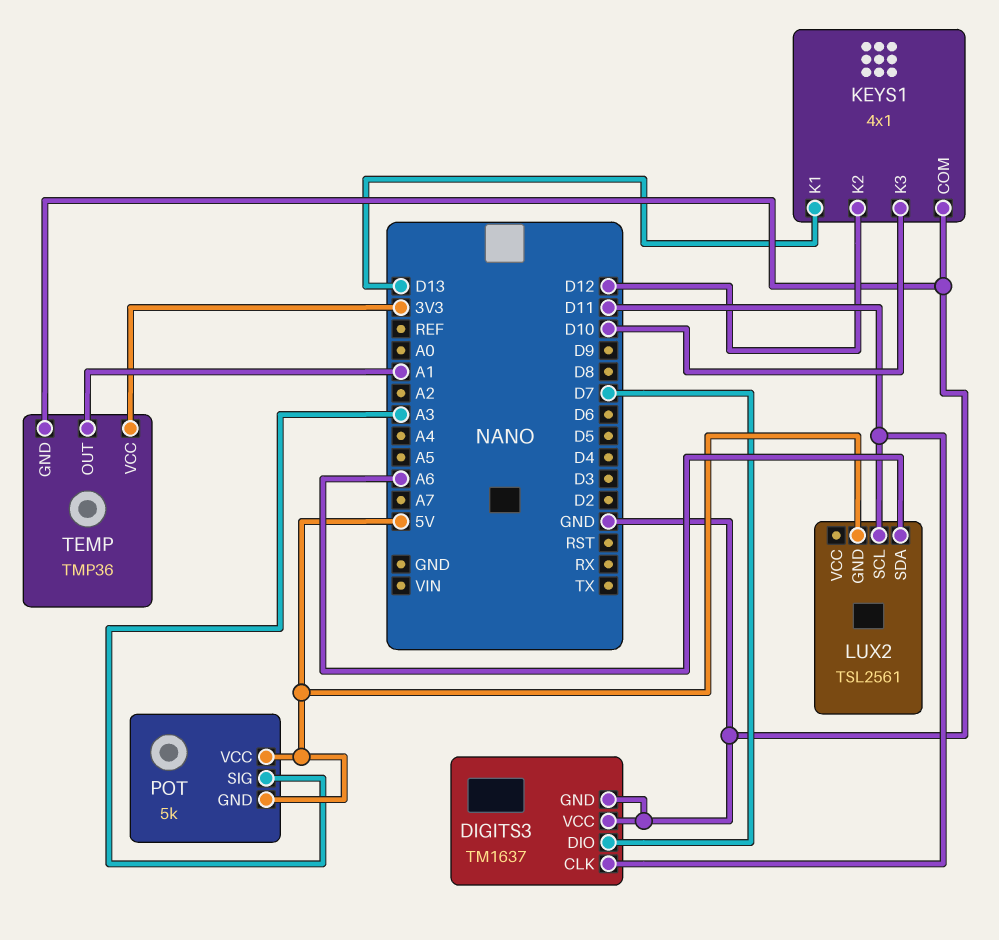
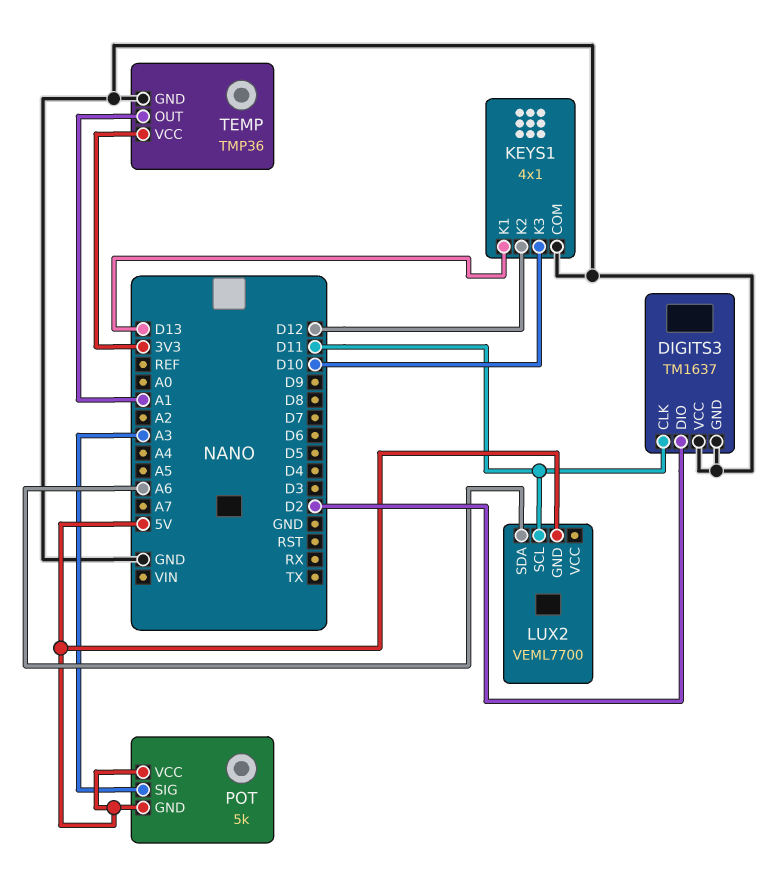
DIGITS3 pin DIO: D7 -> D2
LUX2: TSL2561 -> VEML7700

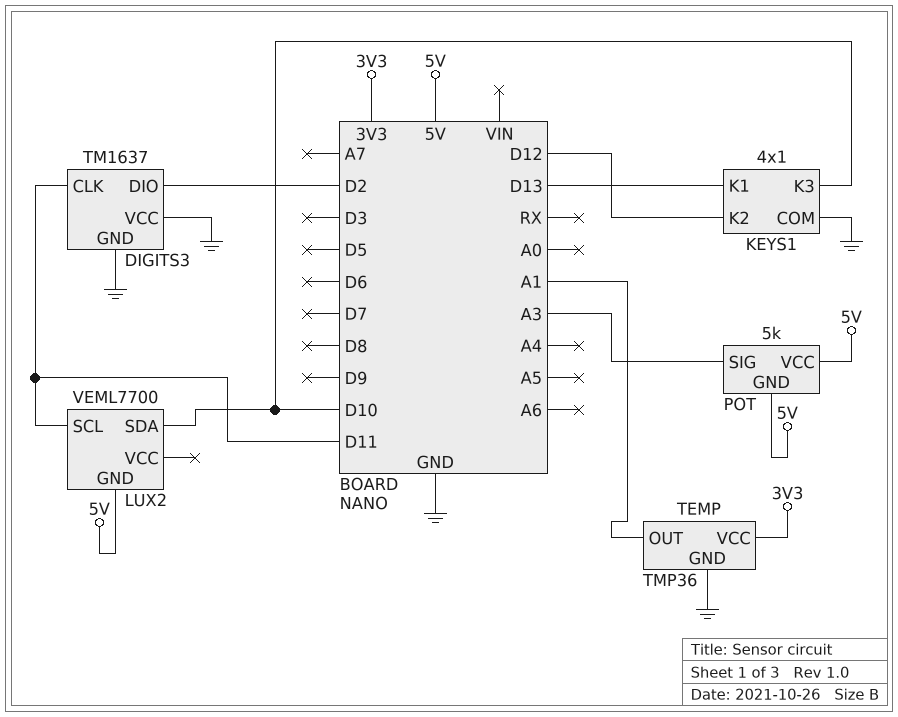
LUX2 pin SDA: A6 -> D10

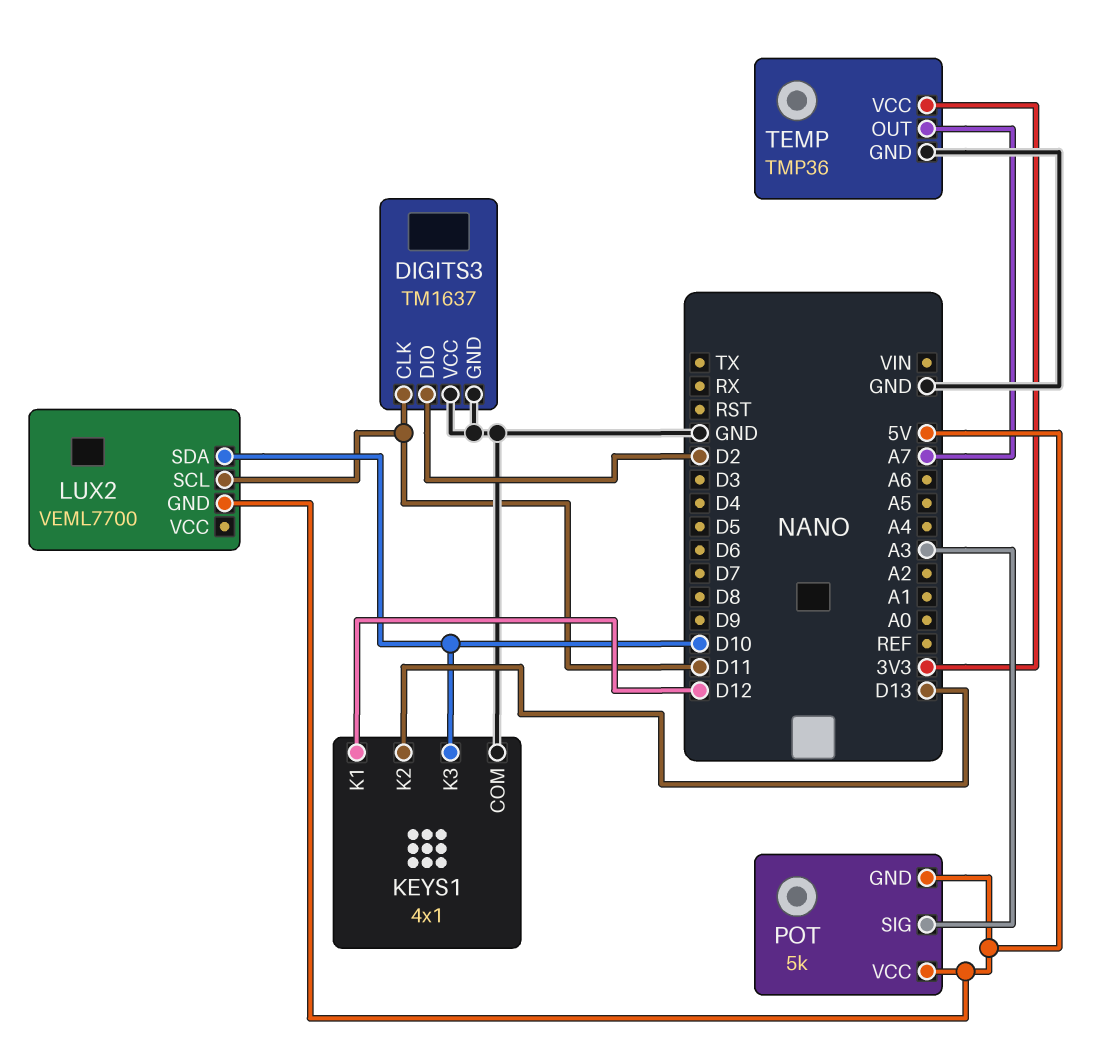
KEYS1 pin K1: D13 -> D12
KEYS1 pin K2: D12 -> D13
TEMP pin OUT: A1 -> A7

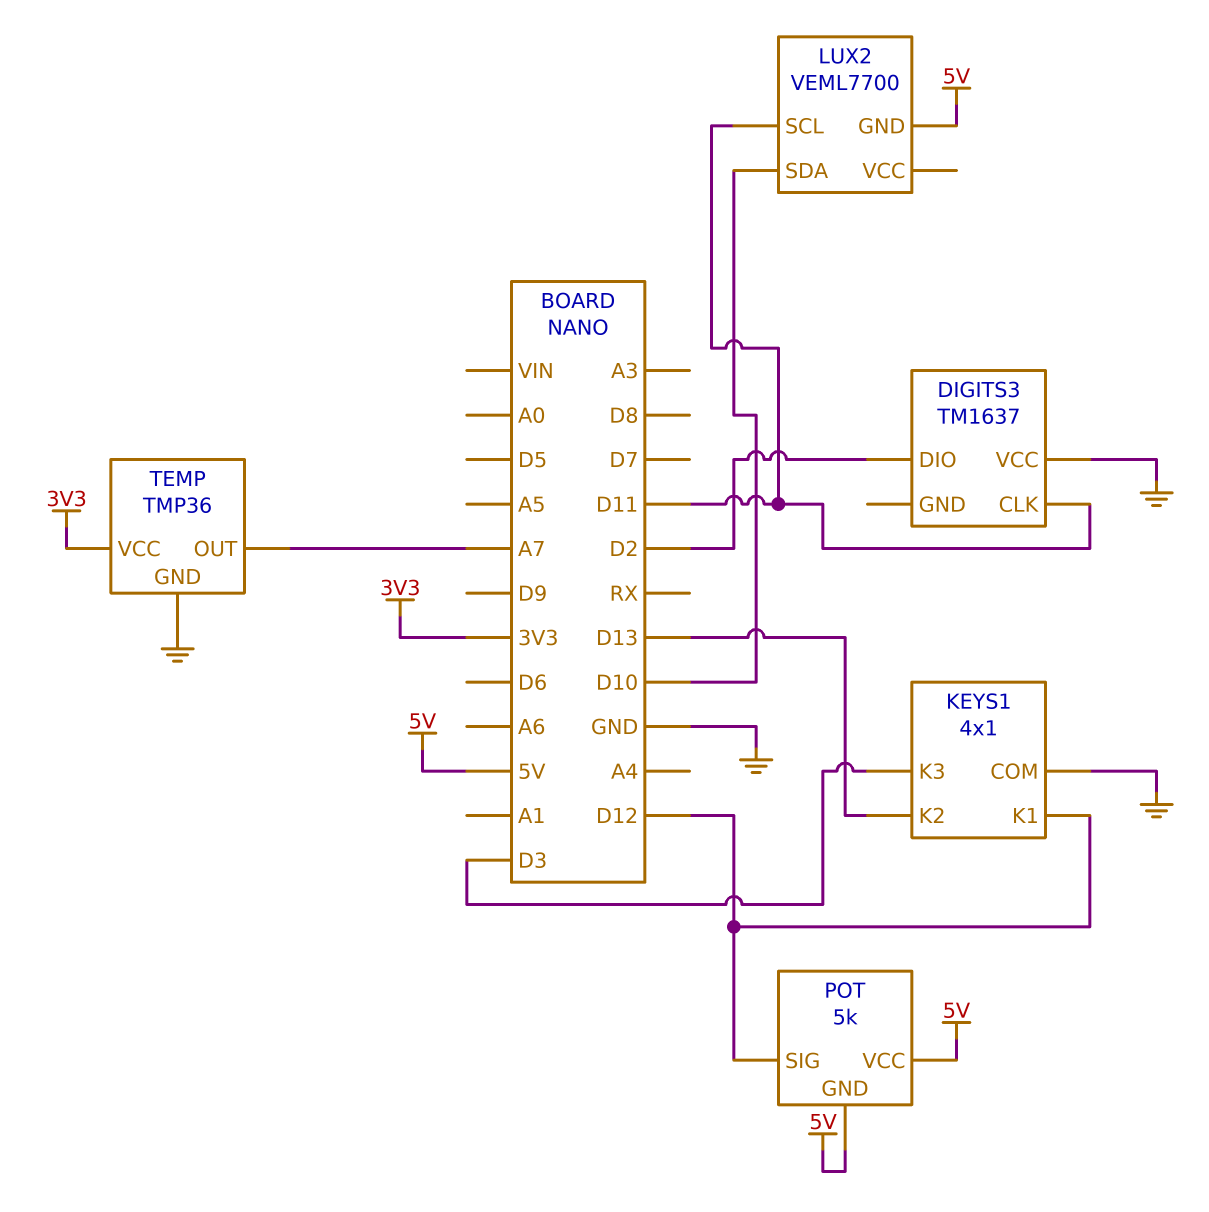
DIGITS3 pin GND: GND -> none
KEYS1 pin K3: D10 -> D3
POT pin SIG: A3 -> D12

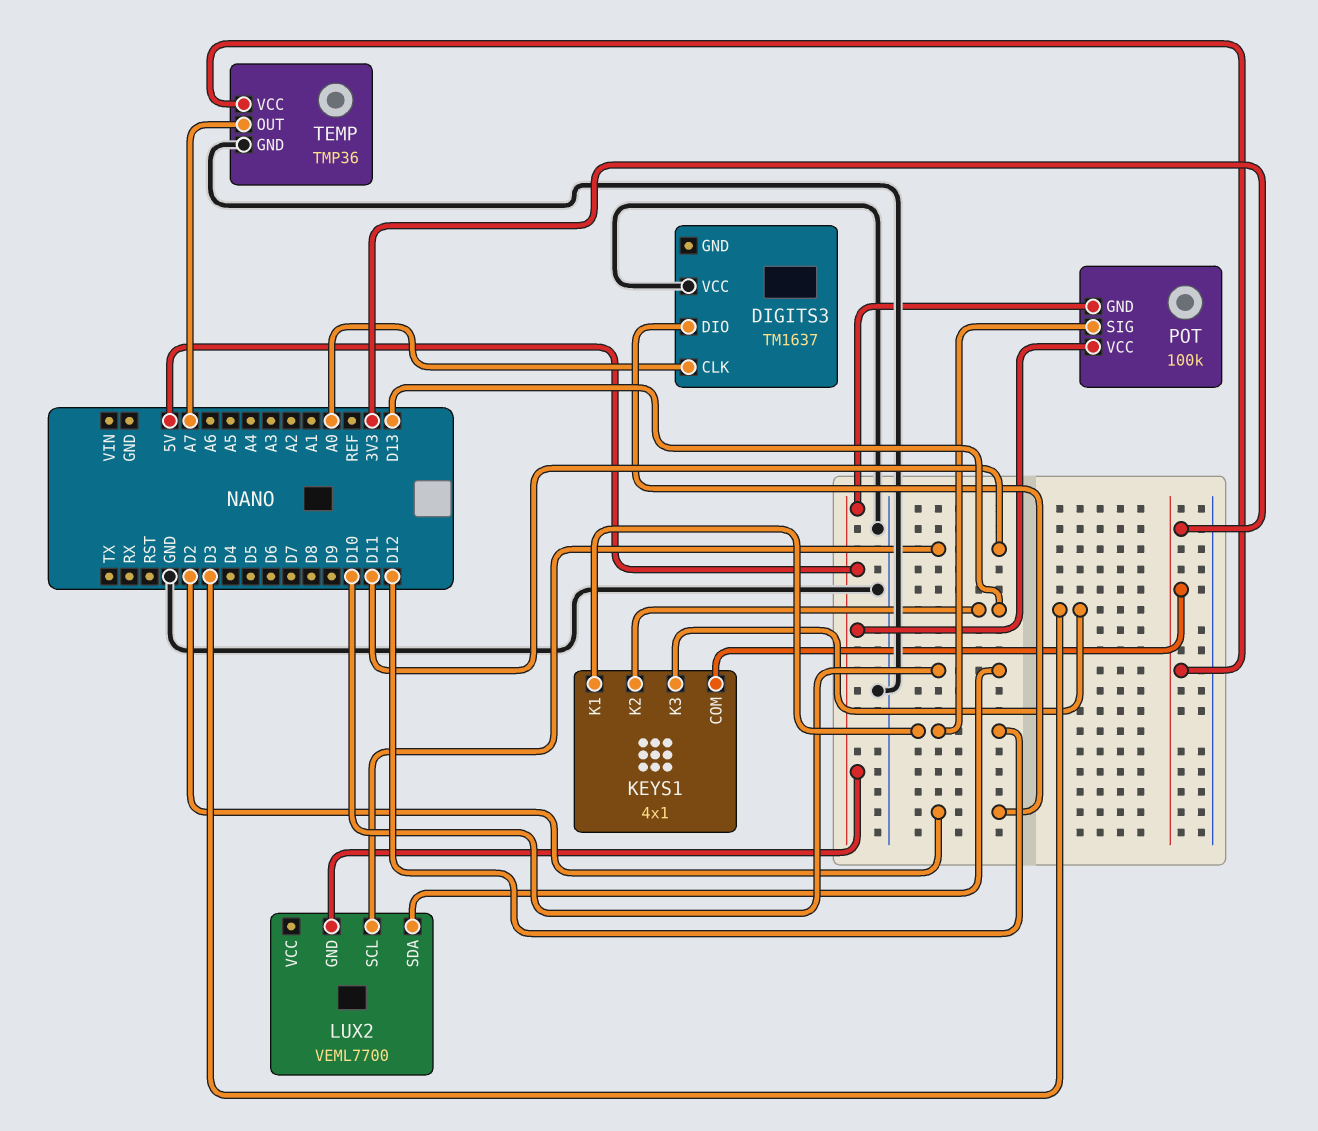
DIGITS3 pin CLK: D11 -> A0
KEYS1 pin COM: GND -> 3V3
POT: 5k -> 100k

